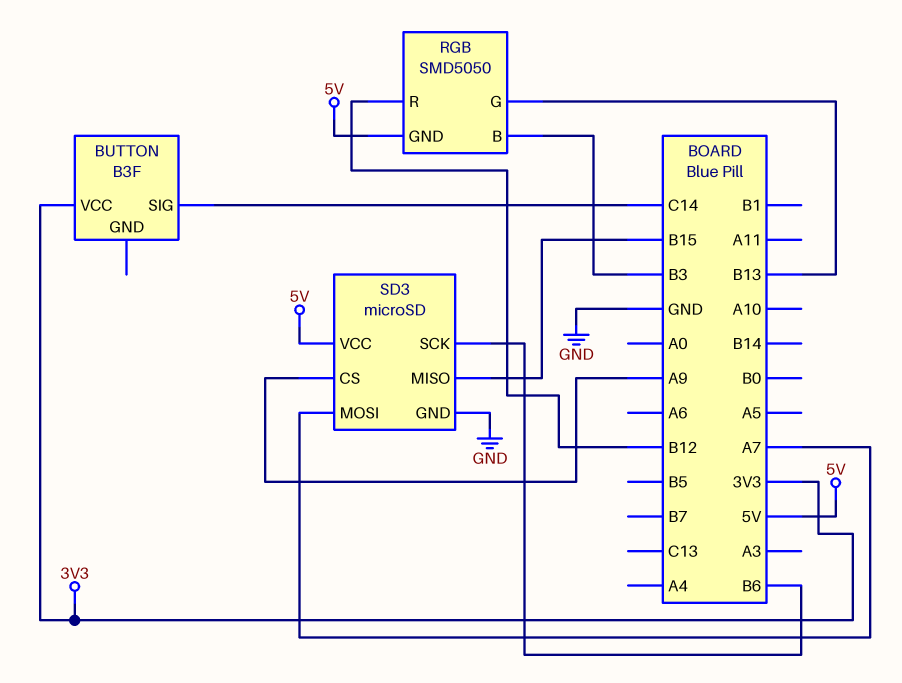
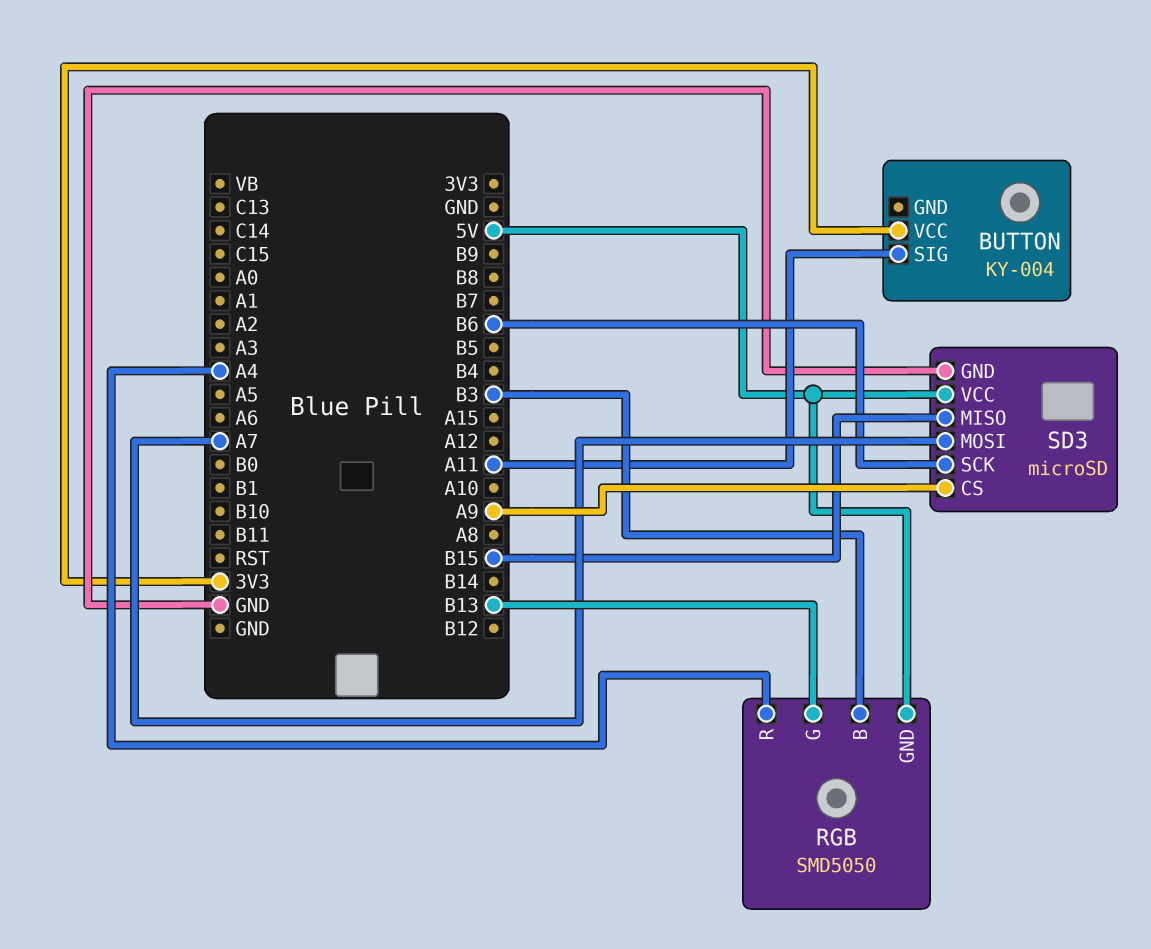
BUTTON: B3F -> KY-004
BUTTON pin SIG: C14 -> A11
RGB pin R: B12 -> A4

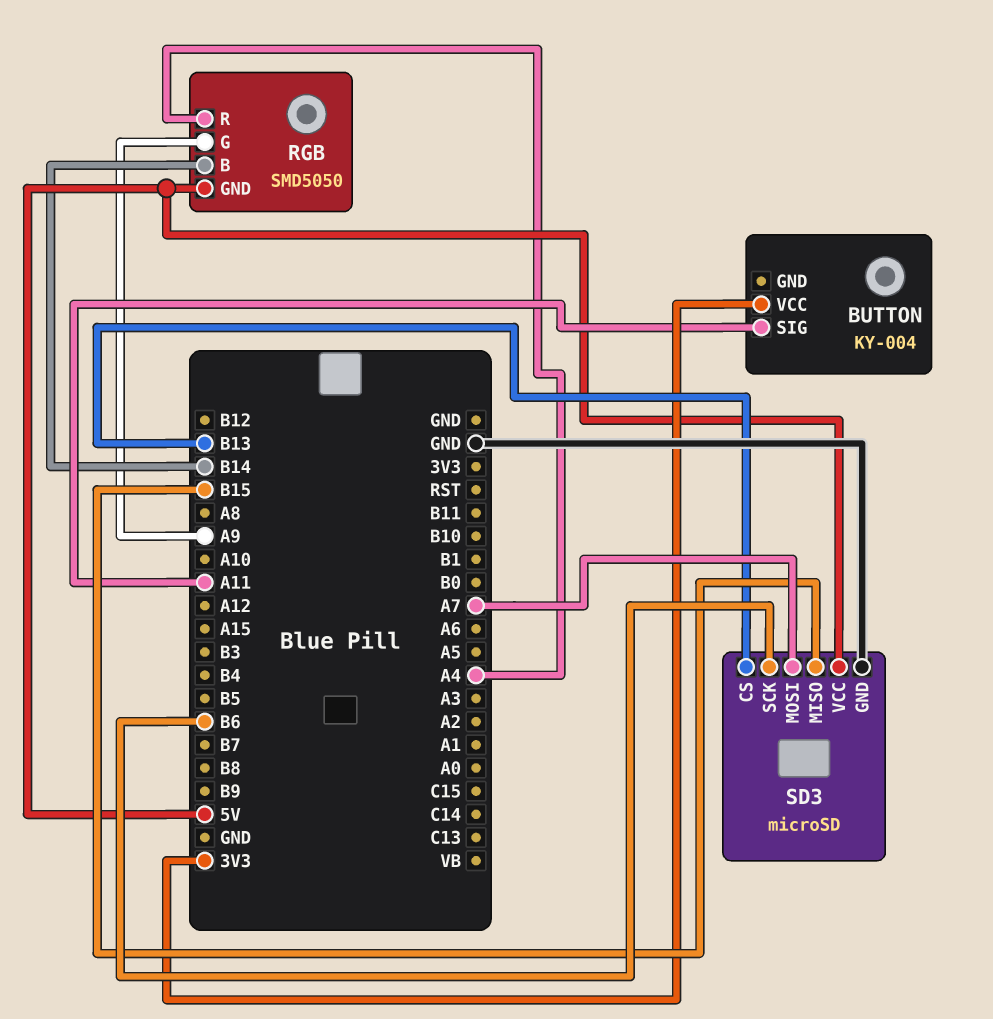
RGB pin B: B3 -> B14
RGB pin G: B13 -> A9
SD3 pin CS: A9 -> B13

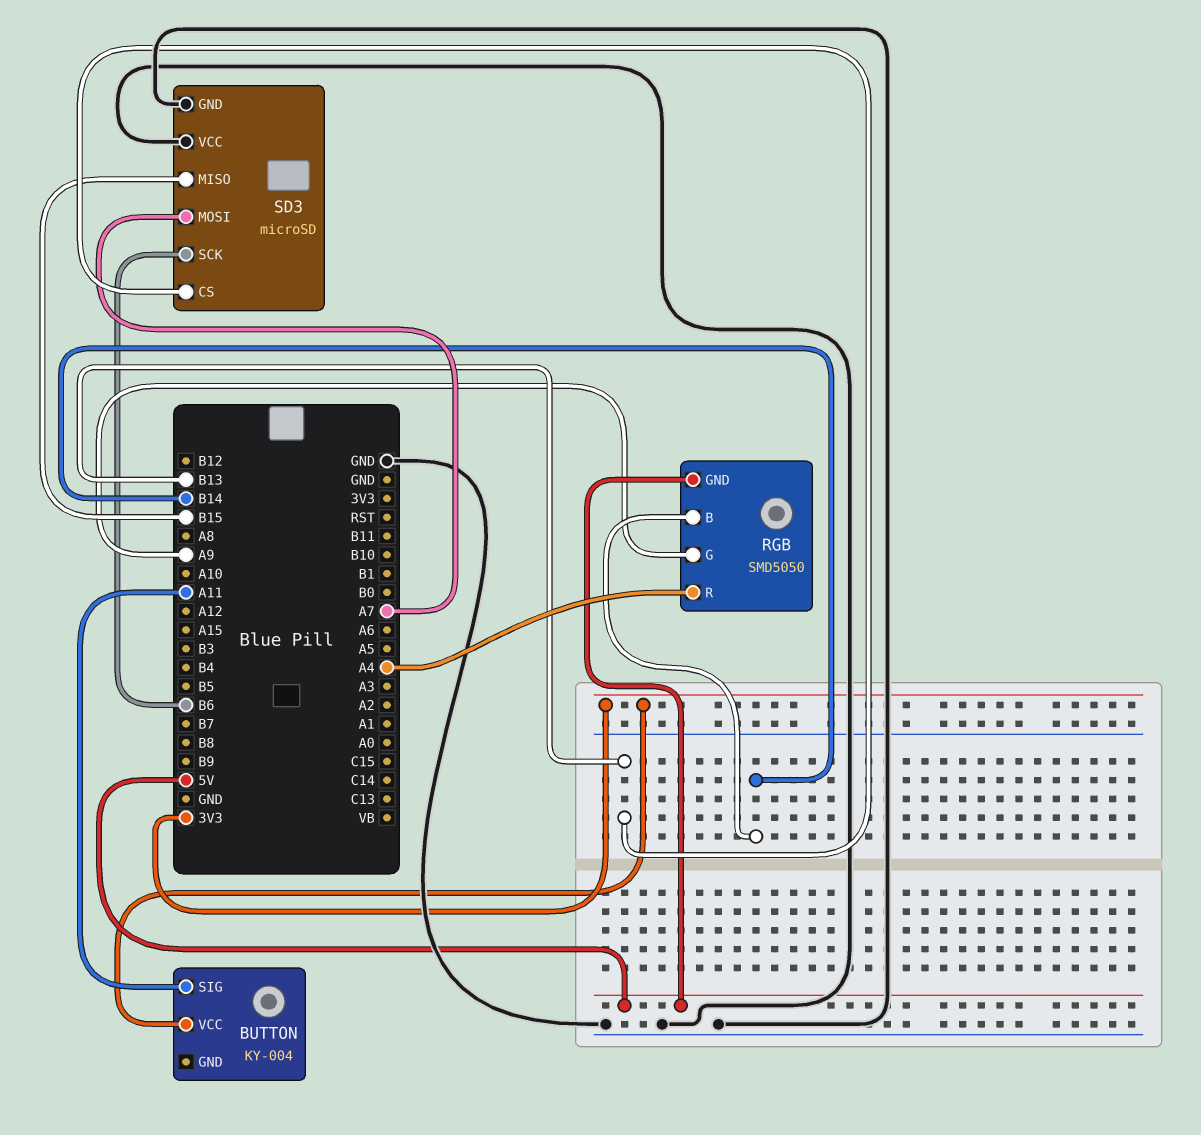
SD3 pin VCC: 5V -> GND

